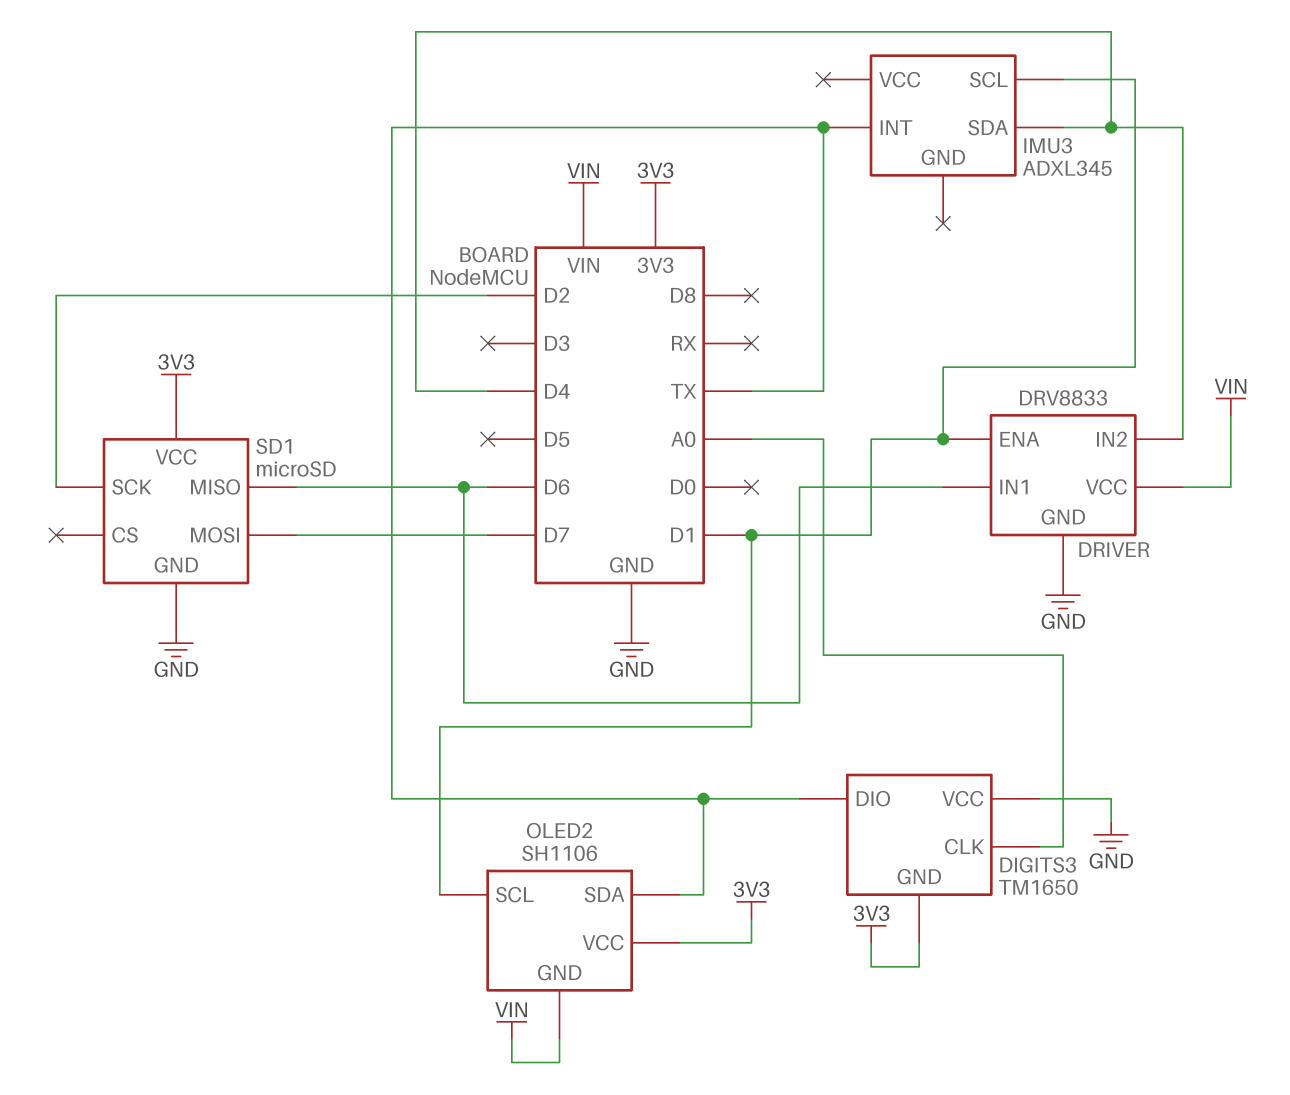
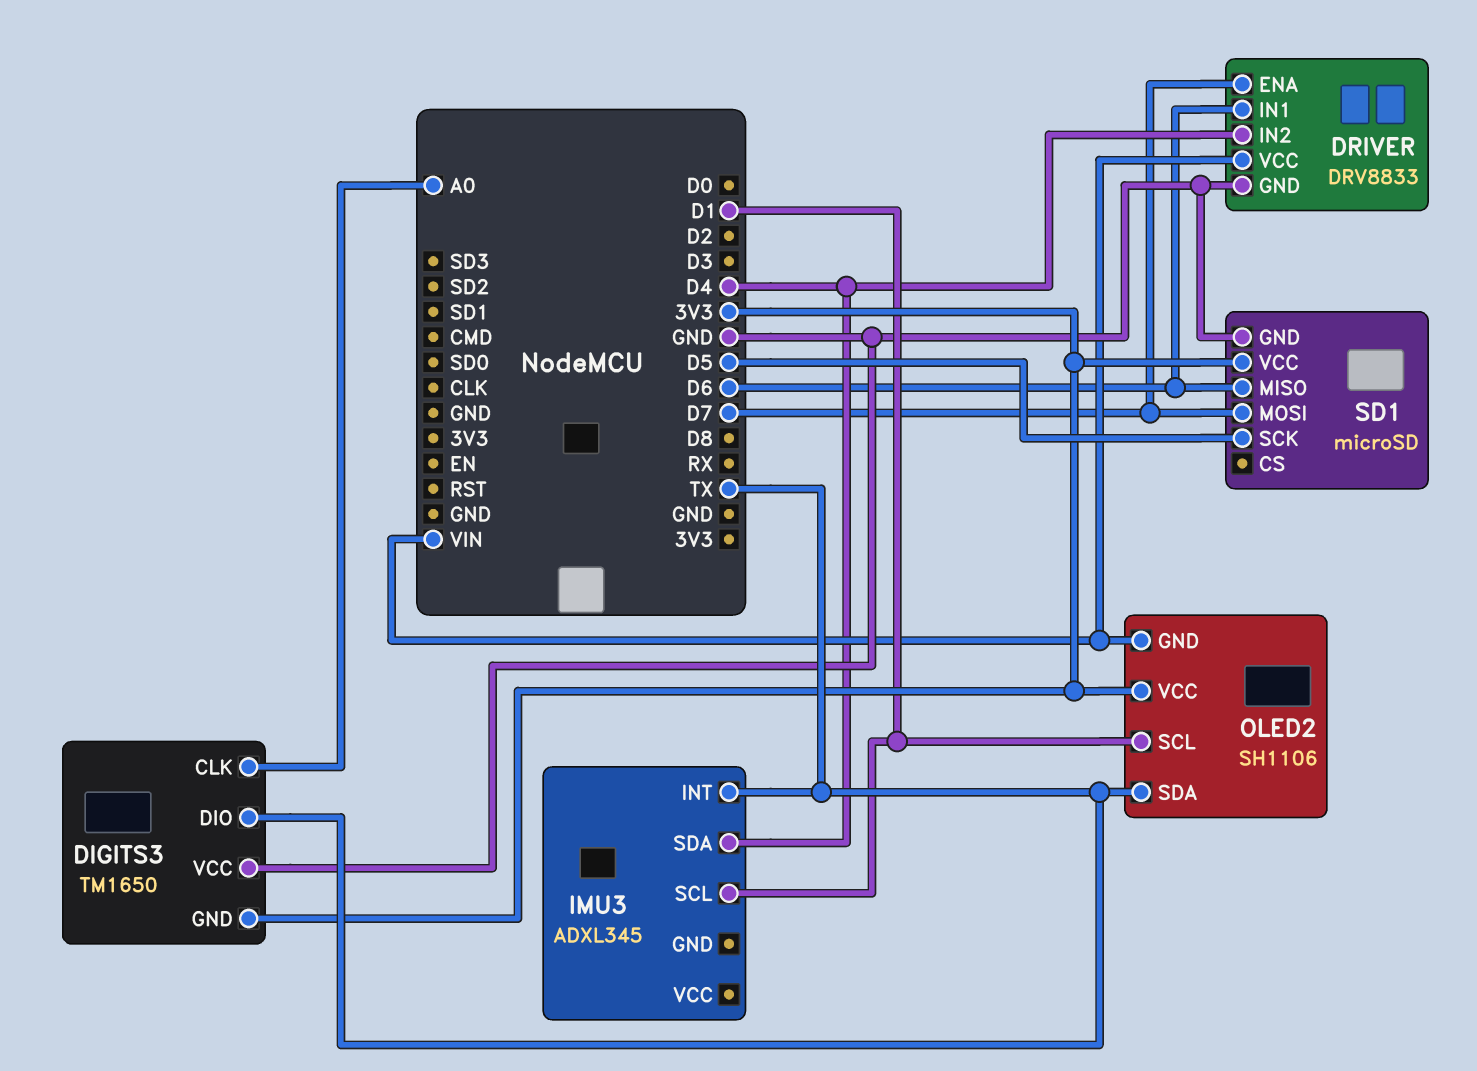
DRIVER pin ENA: D1 -> D7
SD1 pin SCK: D2 -> D5

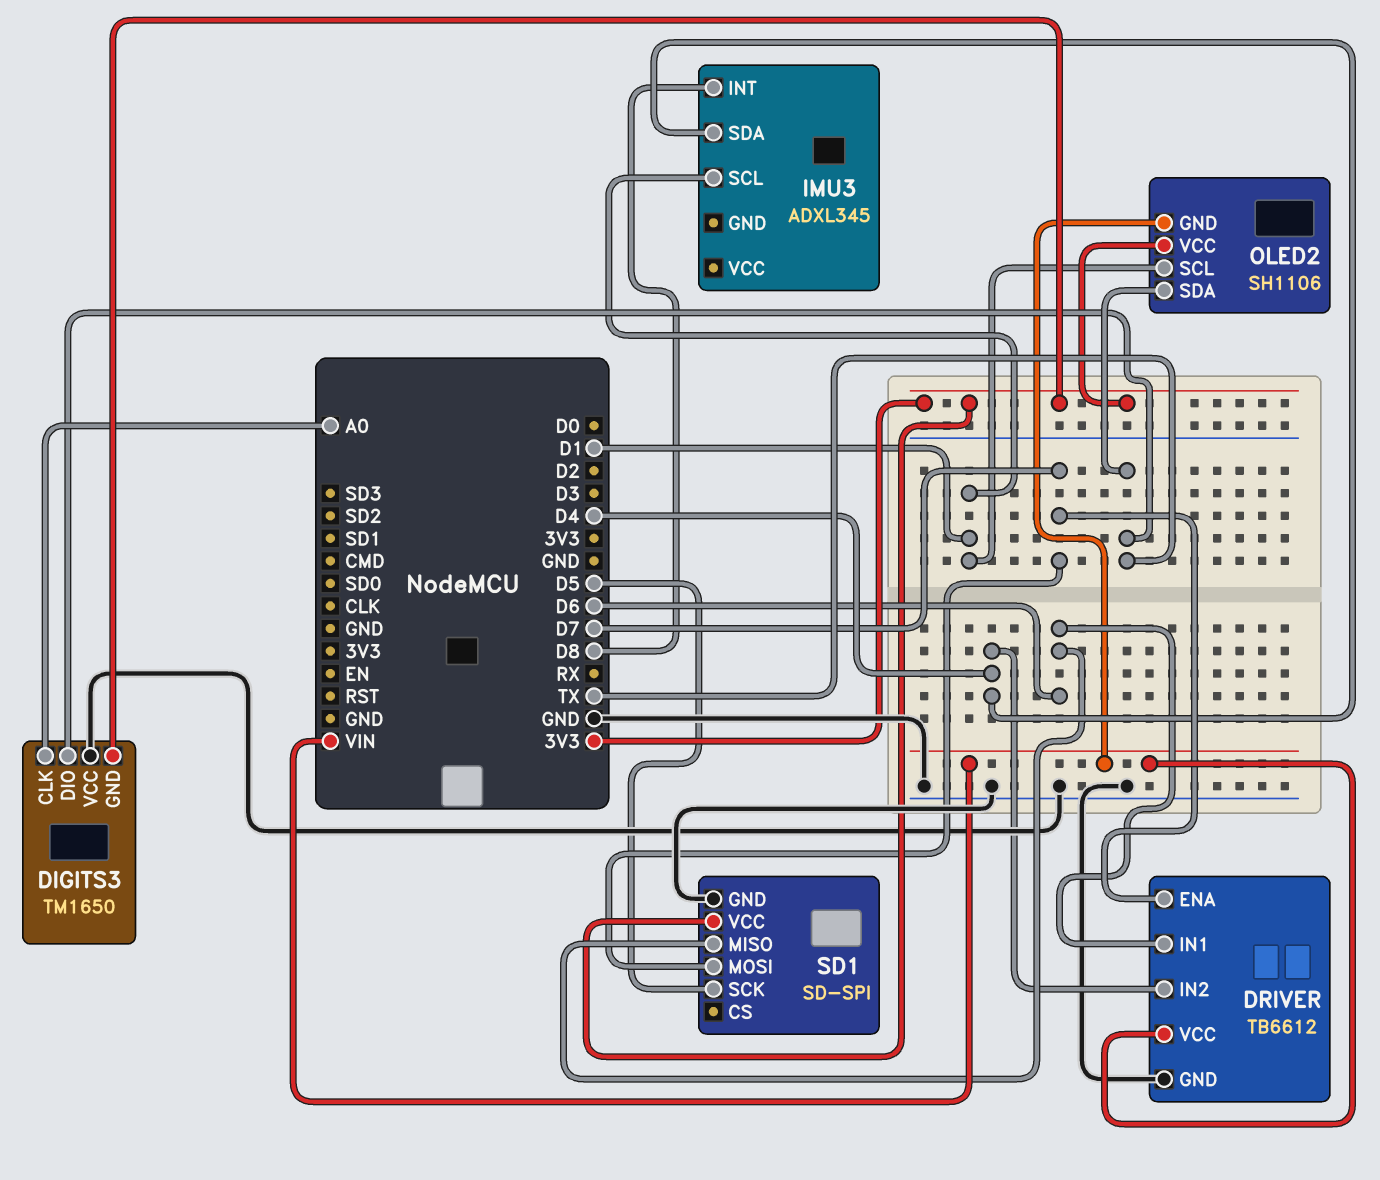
DRIVER: DRV8833 -> TB6612
IMU3 pin INT: TX -> D8
SD1: microSD -> SD-SPI

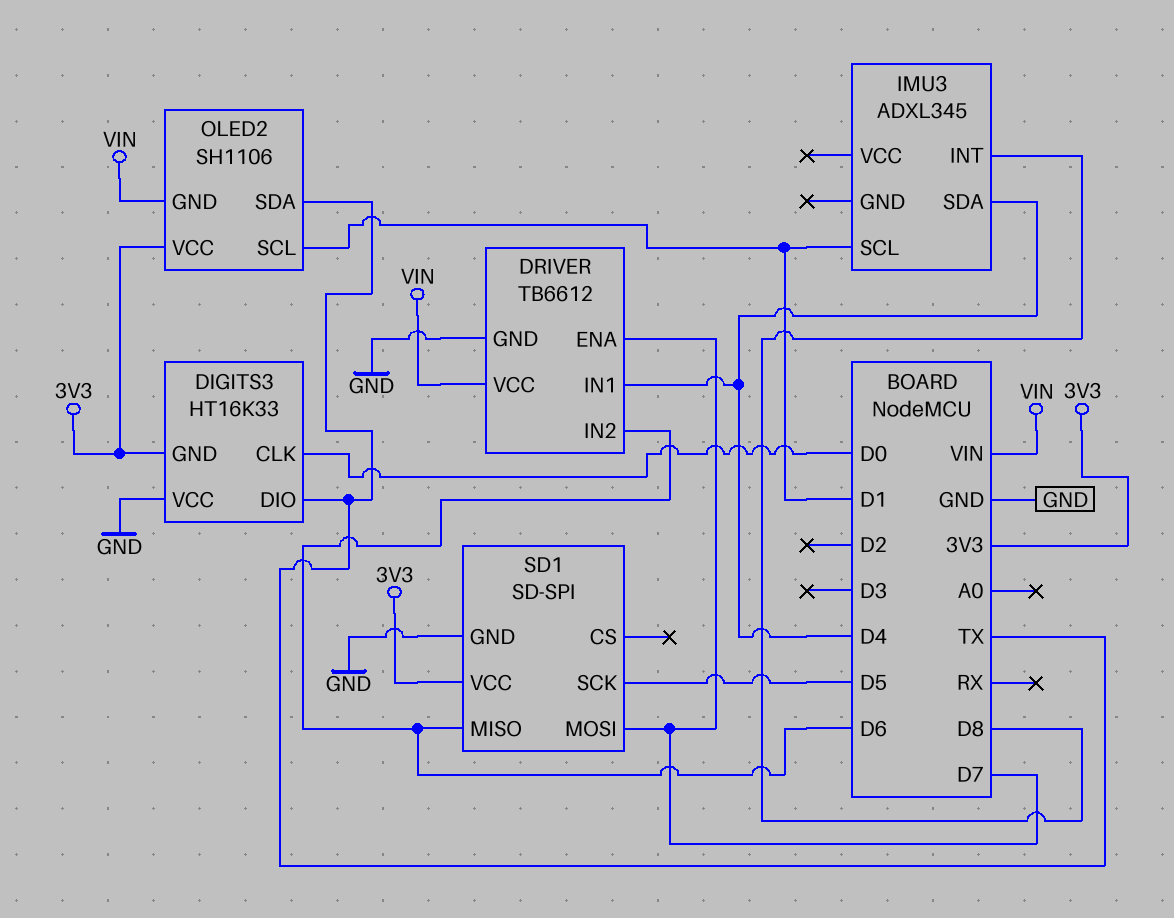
DIGITS3: TM1650 -> HT16K33
DIGITS3 pin CLK: A0 -> D0
DRIVER pin IN1: D6 -> D4
DRIVER pin IN2: D4 -> D6

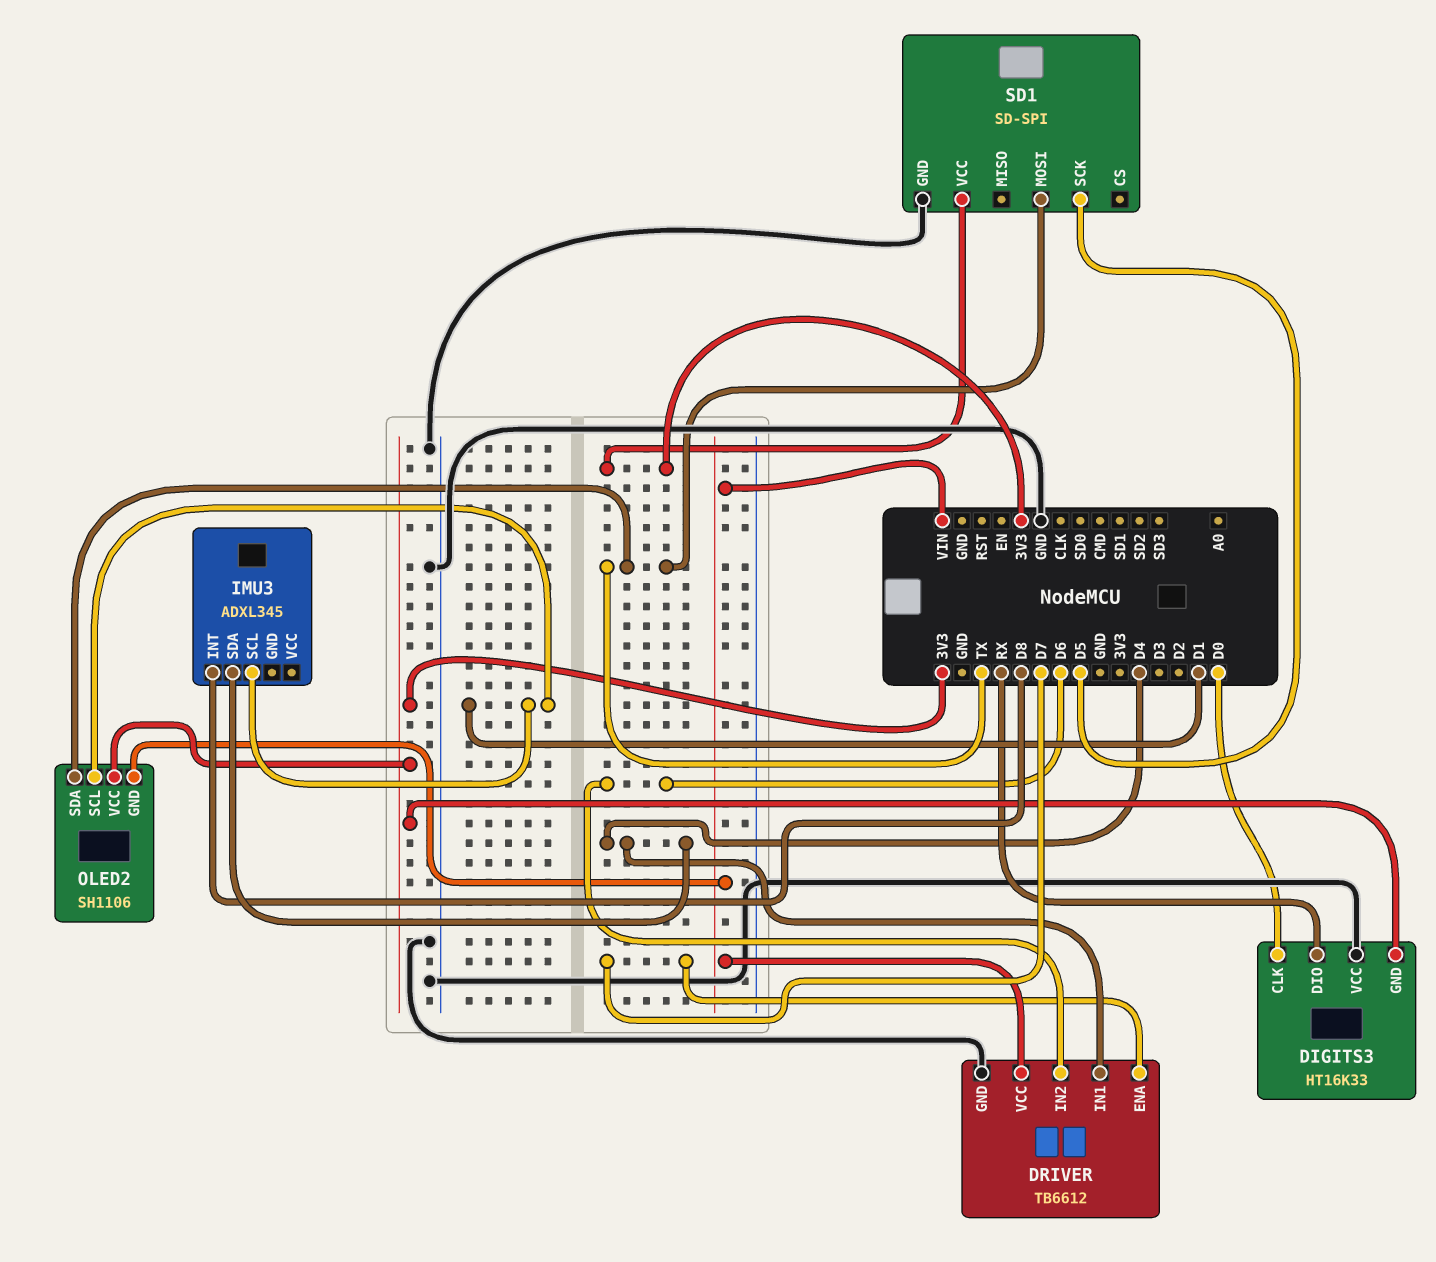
DIGITS3 pin DIO: TX -> RX
SD1 pin MISO: D6 -> none
SD1 pin MOSI: D7 -> TX

